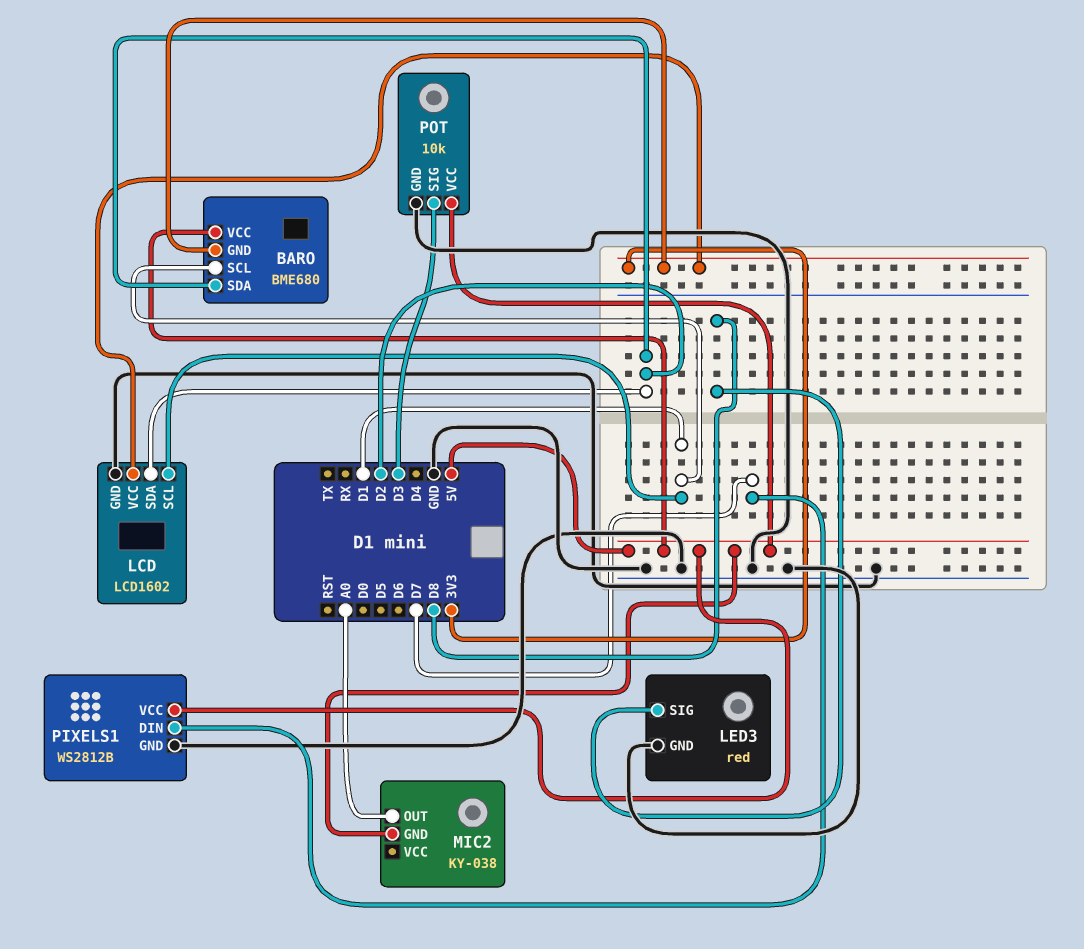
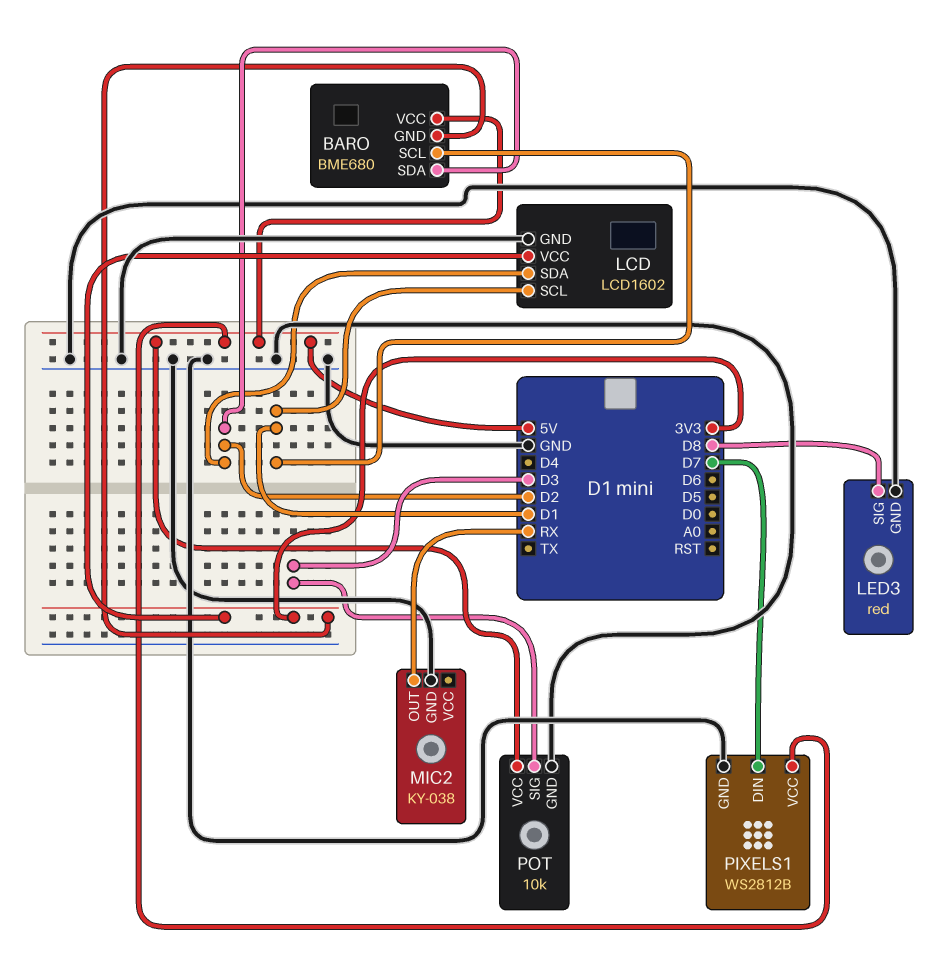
MIC2 pin GND: 5V -> GND
MIC2 pin OUT: A0 -> RX

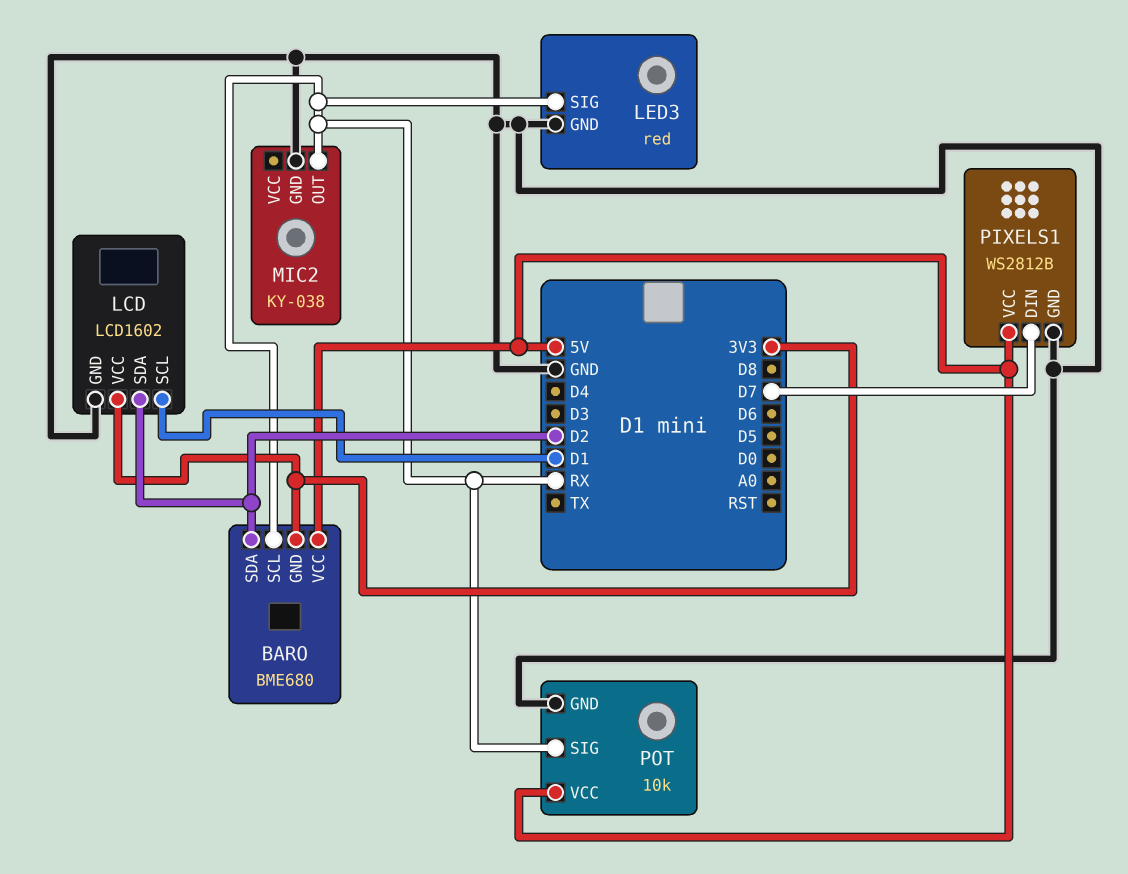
BARO pin SCL: D1 -> RX
LED3 pin SIG: D8 -> RX
POT pin SIG: D3 -> RX

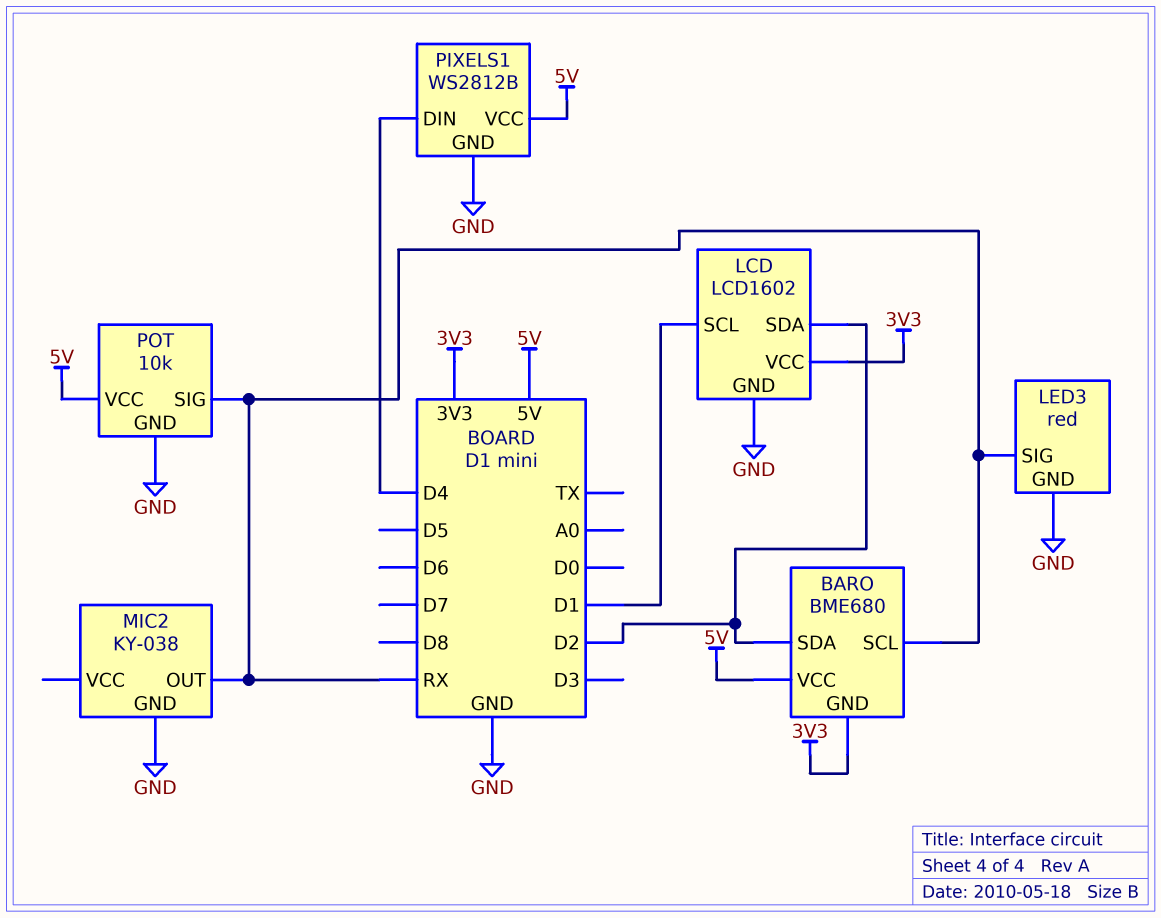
PIXELS1 pin DIN: D7 -> D4

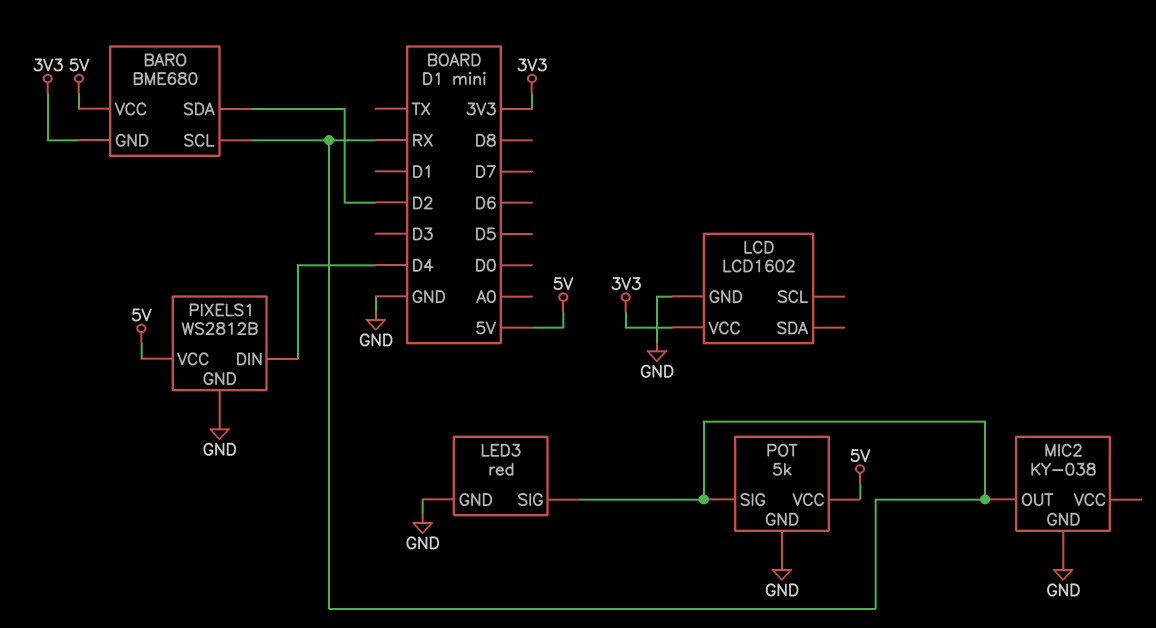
LCD pin SCL: D1 -> none
LCD pin SDA: D2 -> none
POT: 10k -> 5k

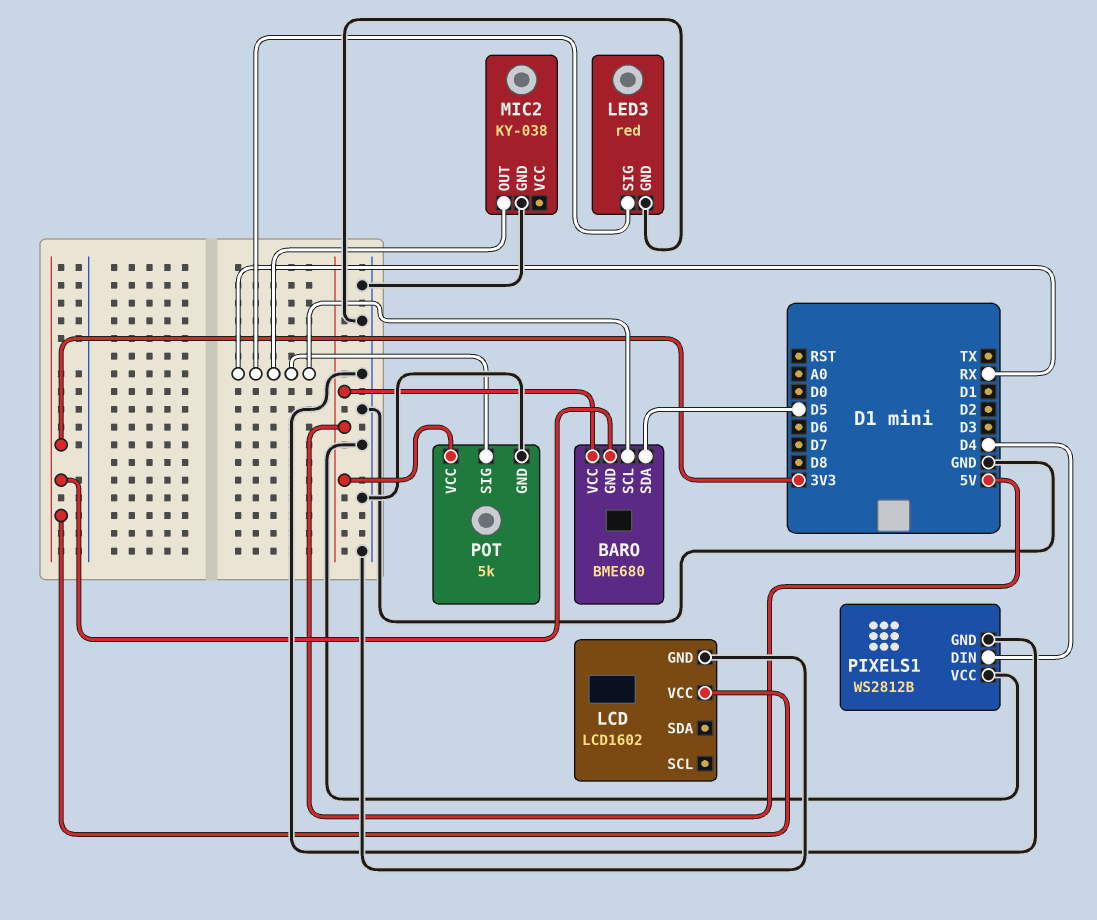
BARO pin SDA: D2 -> D5
PIXELS1 pin VCC: 5V -> GND

